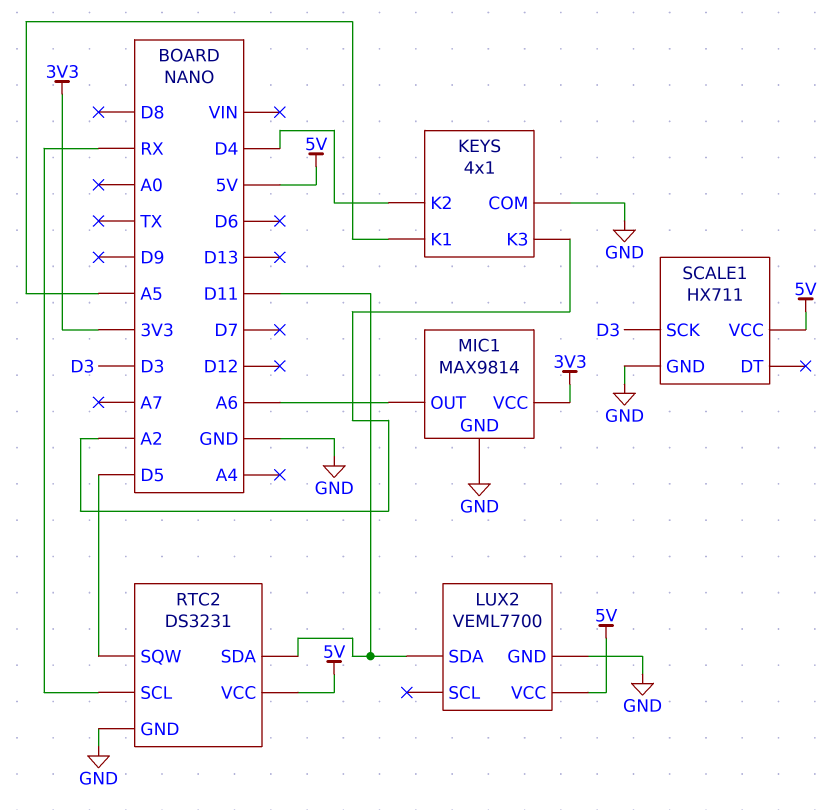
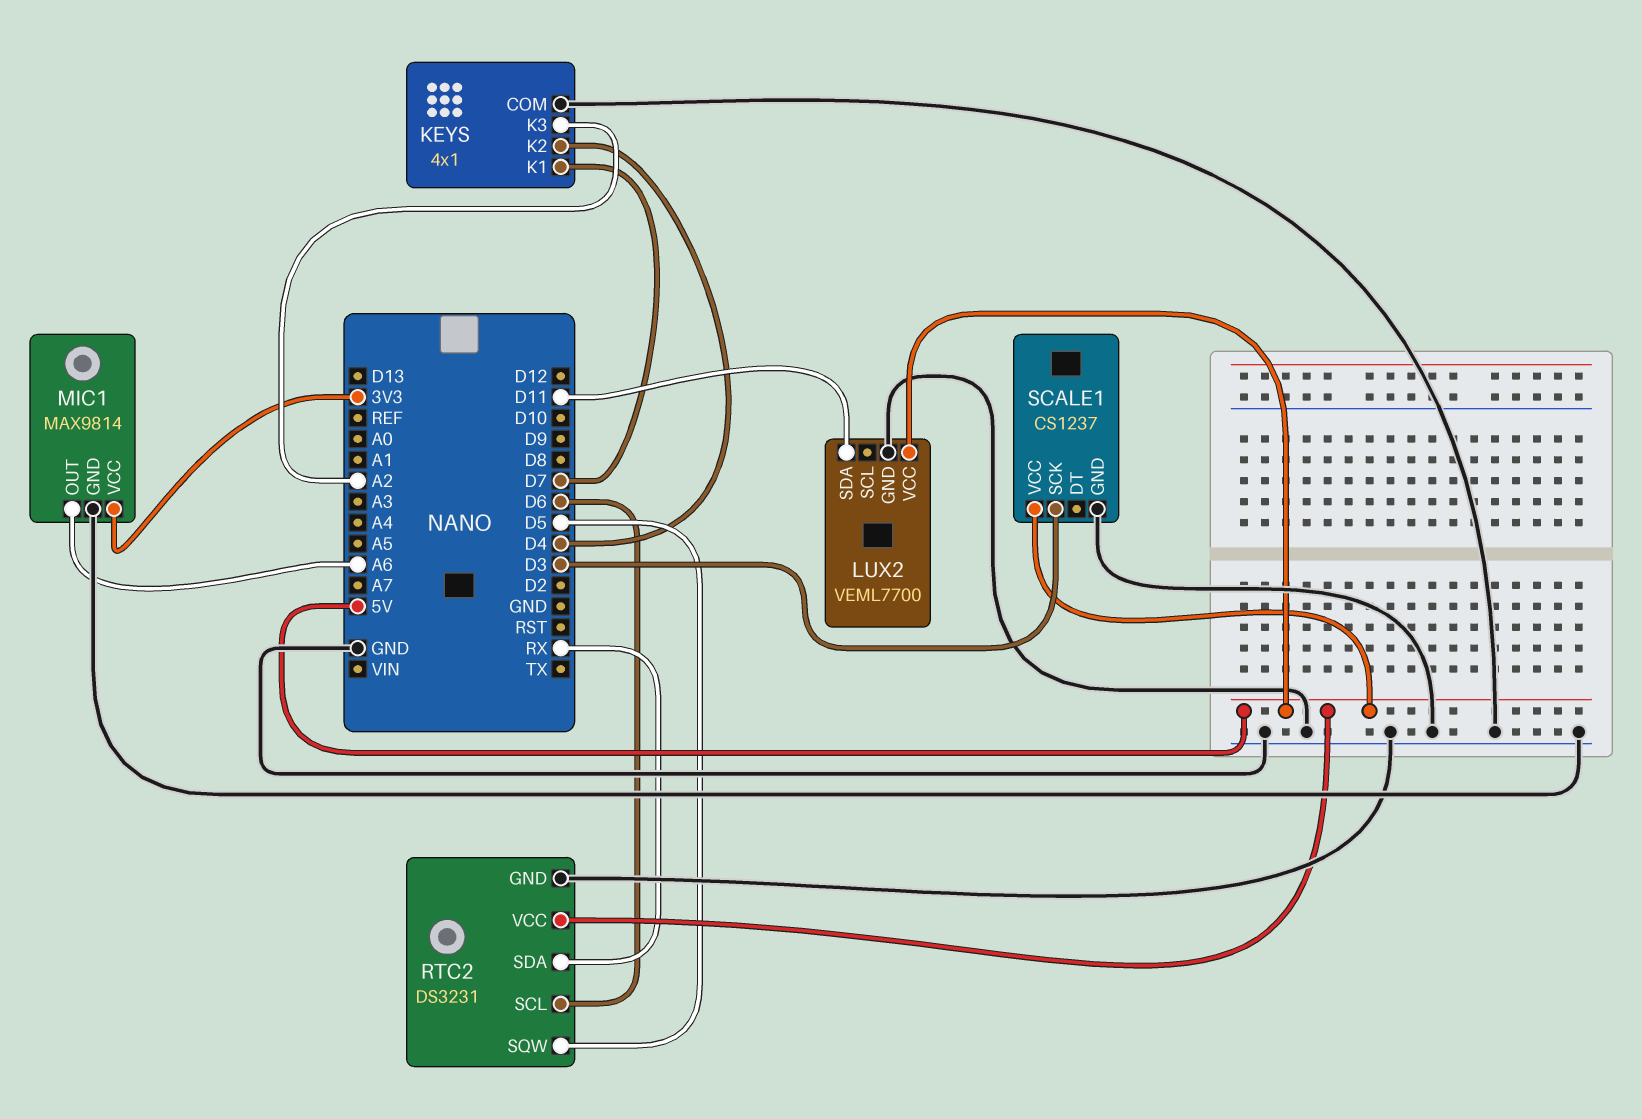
KEYS pin K1: A5 -> D7
RTC2 pin SCL: RX -> D6
RTC2 pin SDA: D11 -> RX
SCALE1: HX711 -> CS1237

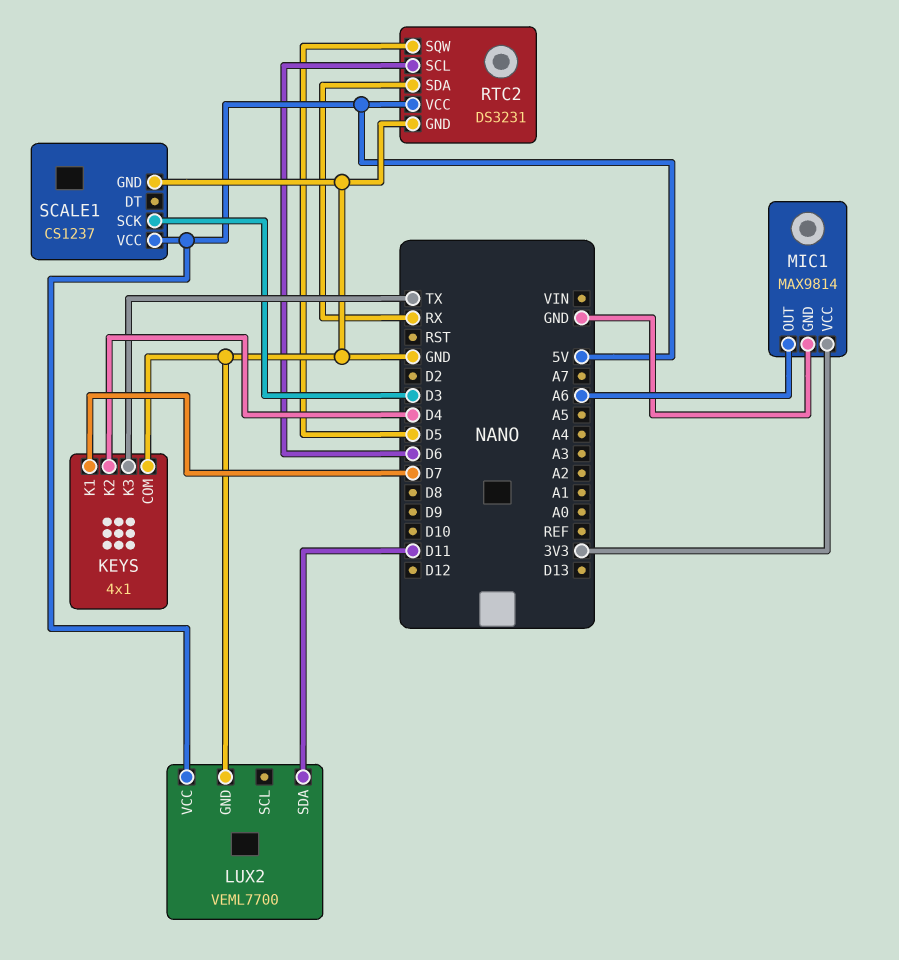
KEYS pin K3: A2 -> TX

